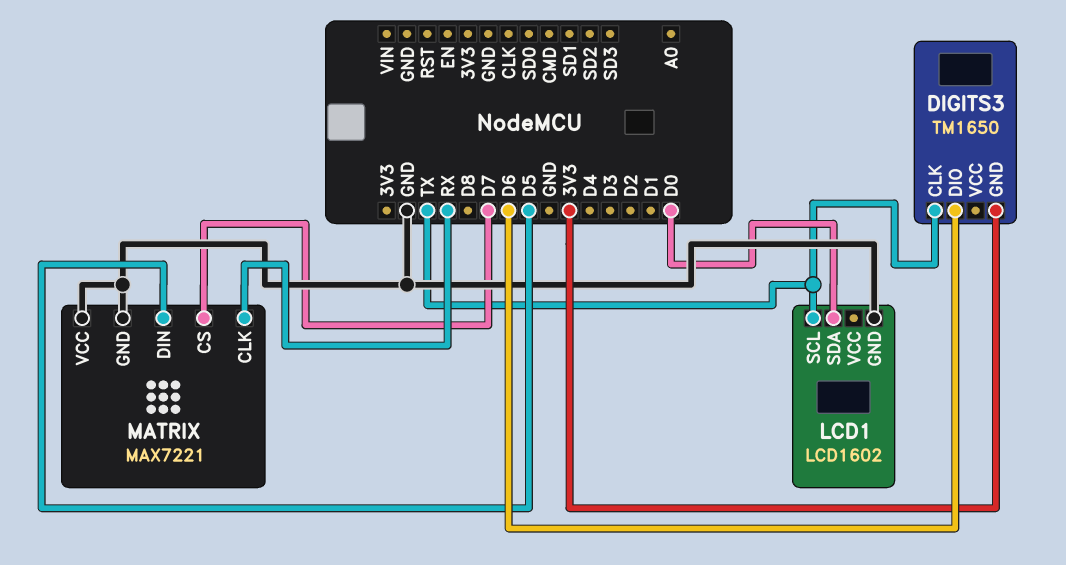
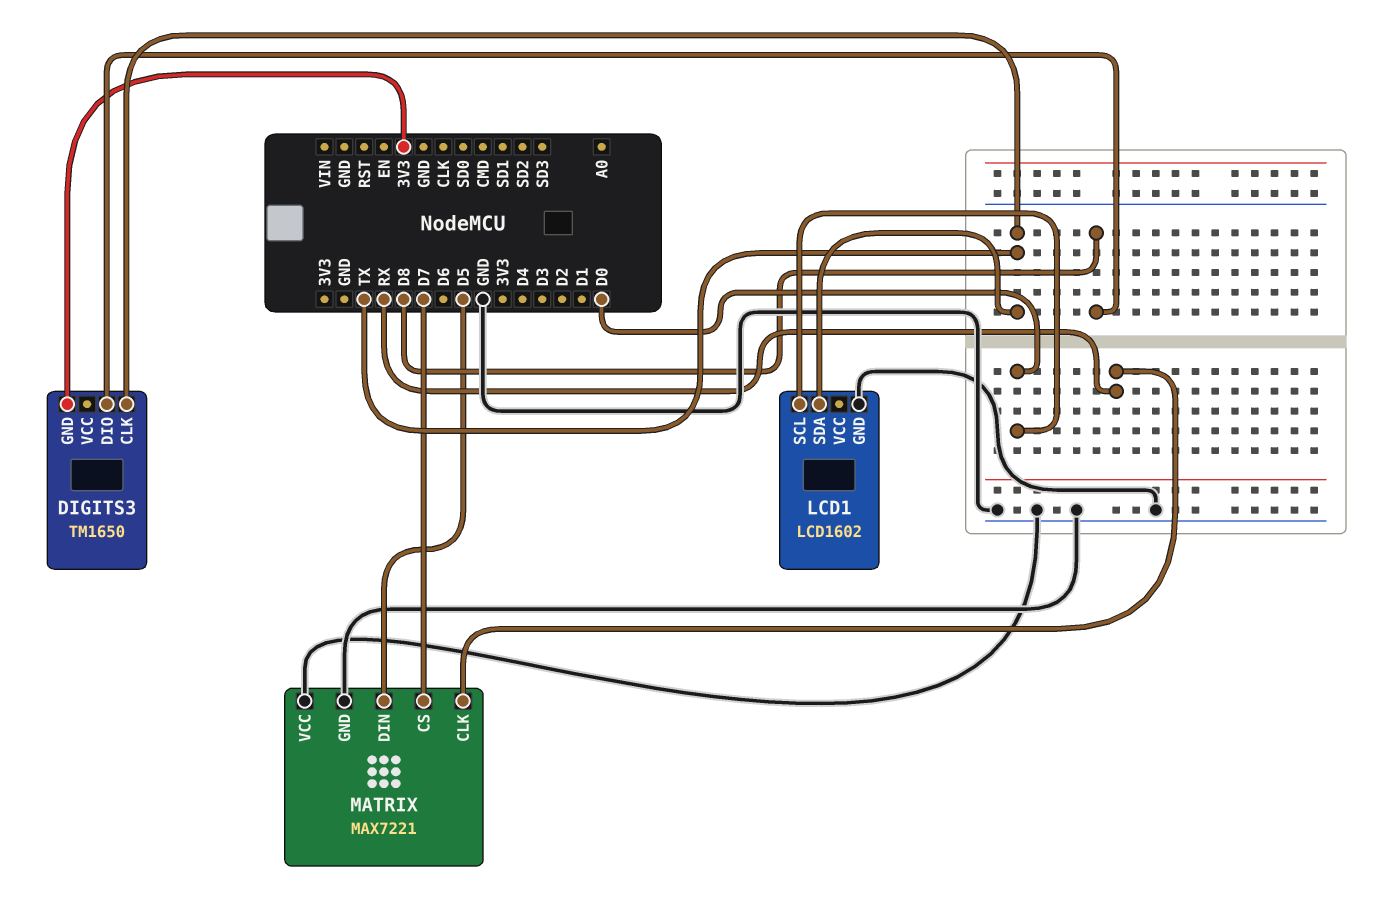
DIGITS3 pin DIO: D6 -> D8
LCD1 pin SCL: TX -> D0
LCD1 pin SDA: D0 -> TX

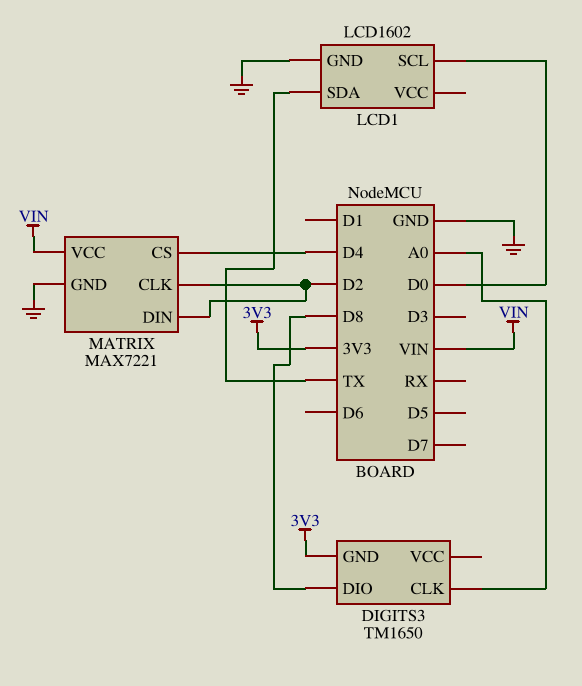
DIGITS3 pin CLK: TX -> A0
MATRIX pin CLK: RX -> D2
MATRIX pin CS: D7 -> D4
MATRIX pin DIN: D5 -> D2
MATRIX pin VCC: GND -> VIN

